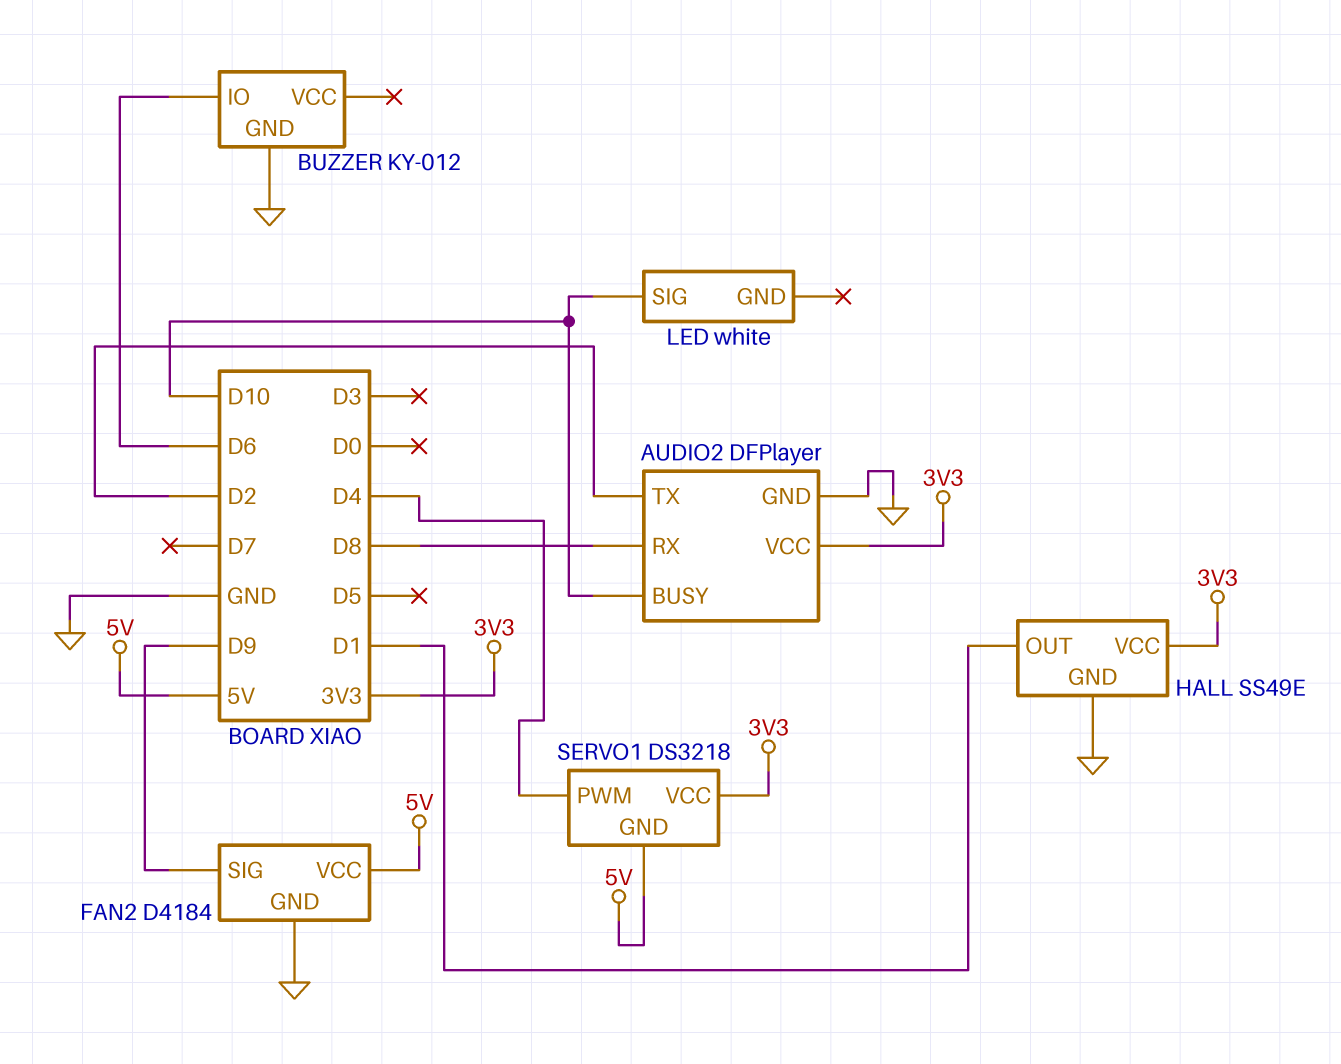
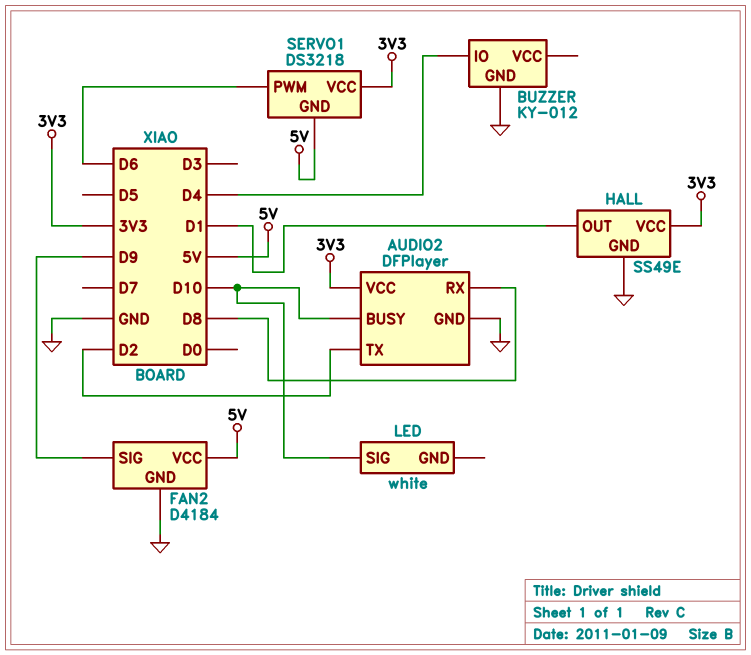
BUZZER pin IO: D6 -> D4
SERVO1 pin PWM: D4 -> D6

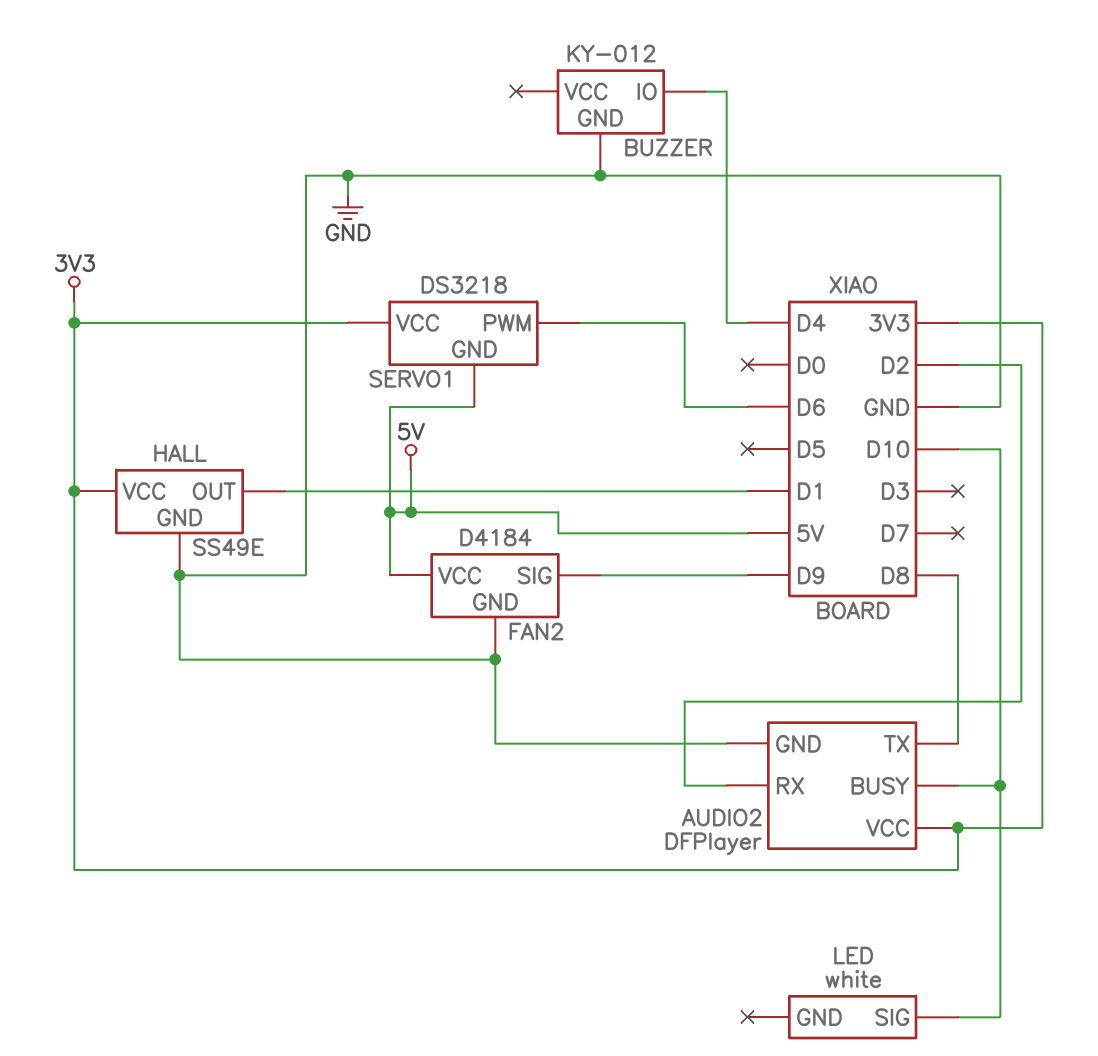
AUDIO2 pin RX: D8 -> D2
AUDIO2 pin TX: D2 -> D8

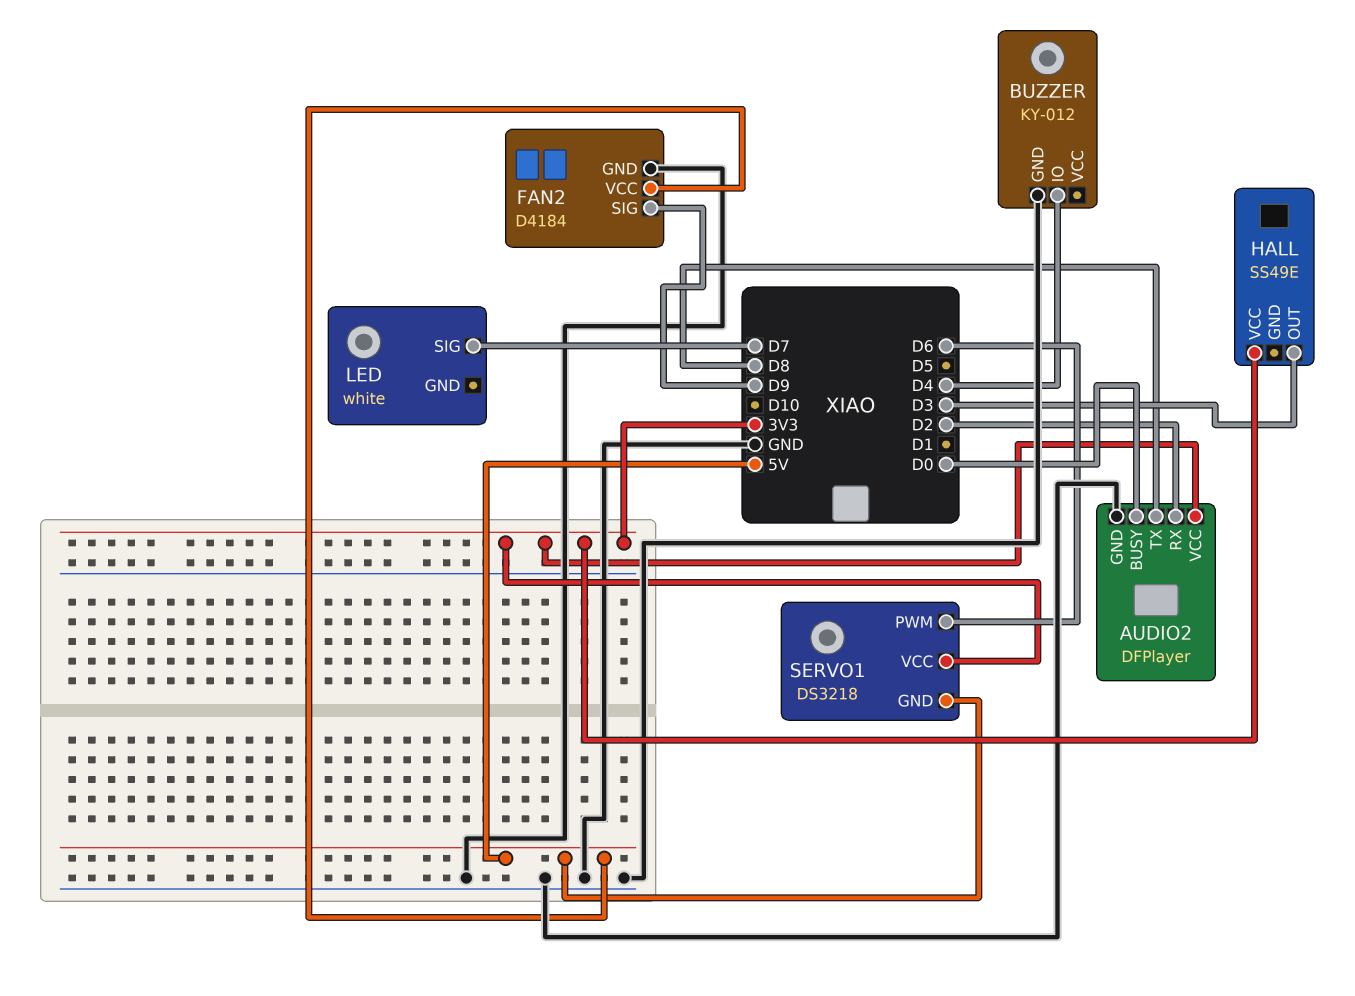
AUDIO2 pin BUSY: D10 -> D0
HALL pin GND: GND -> none
HALL pin OUT: D1 -> D3
LED pin SIG: D10 -> D7

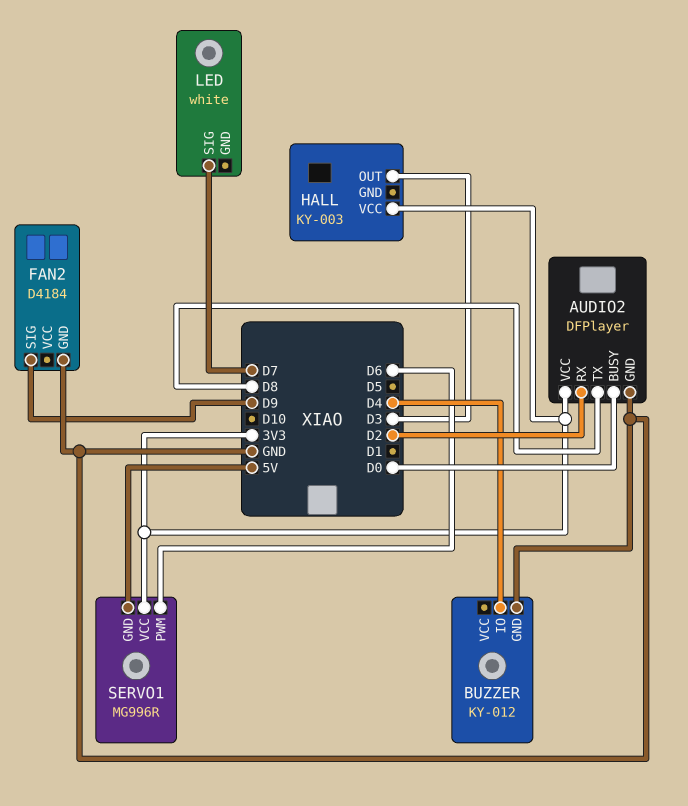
FAN2 pin VCC: 5V -> none
HALL: SS49E -> KY-003
SERVO1: DS3218 -> MG996R

